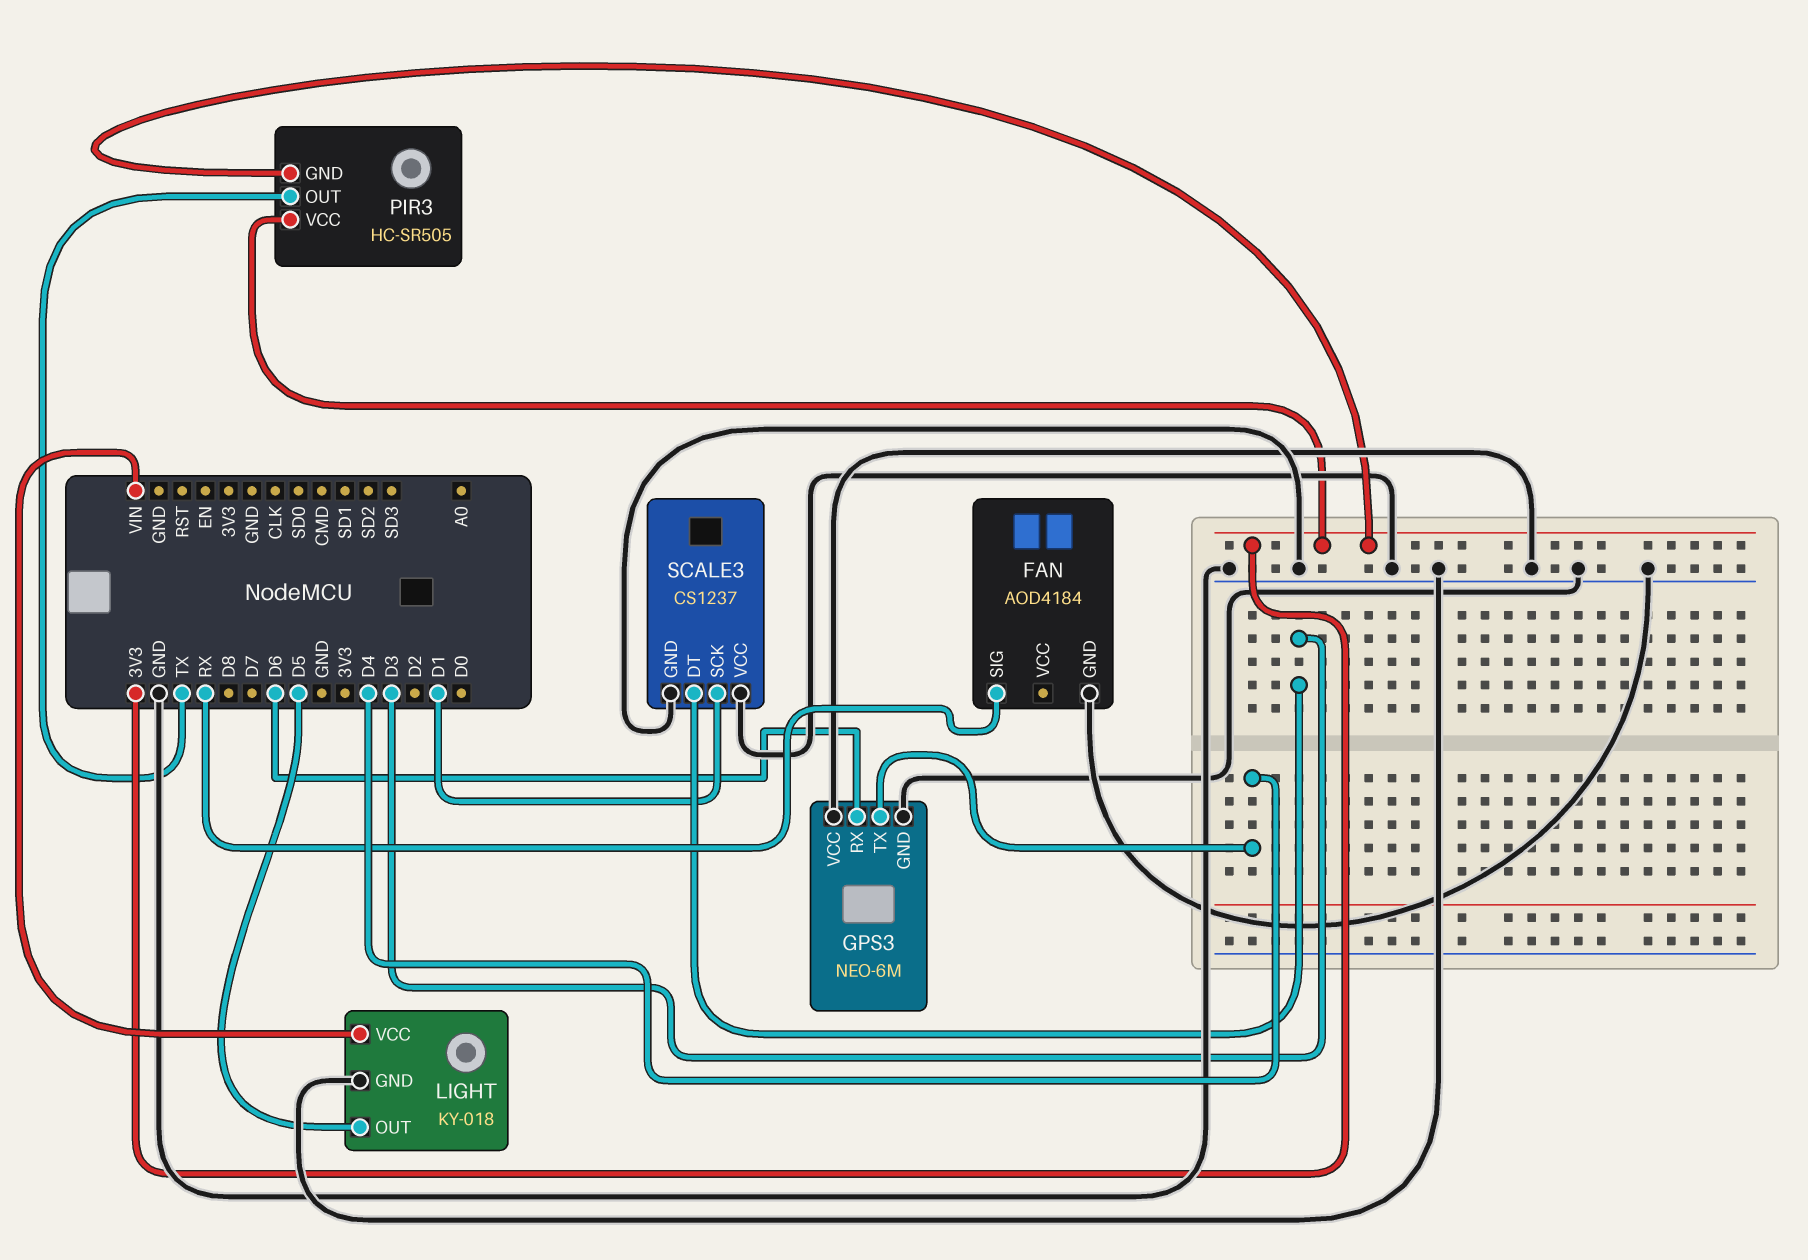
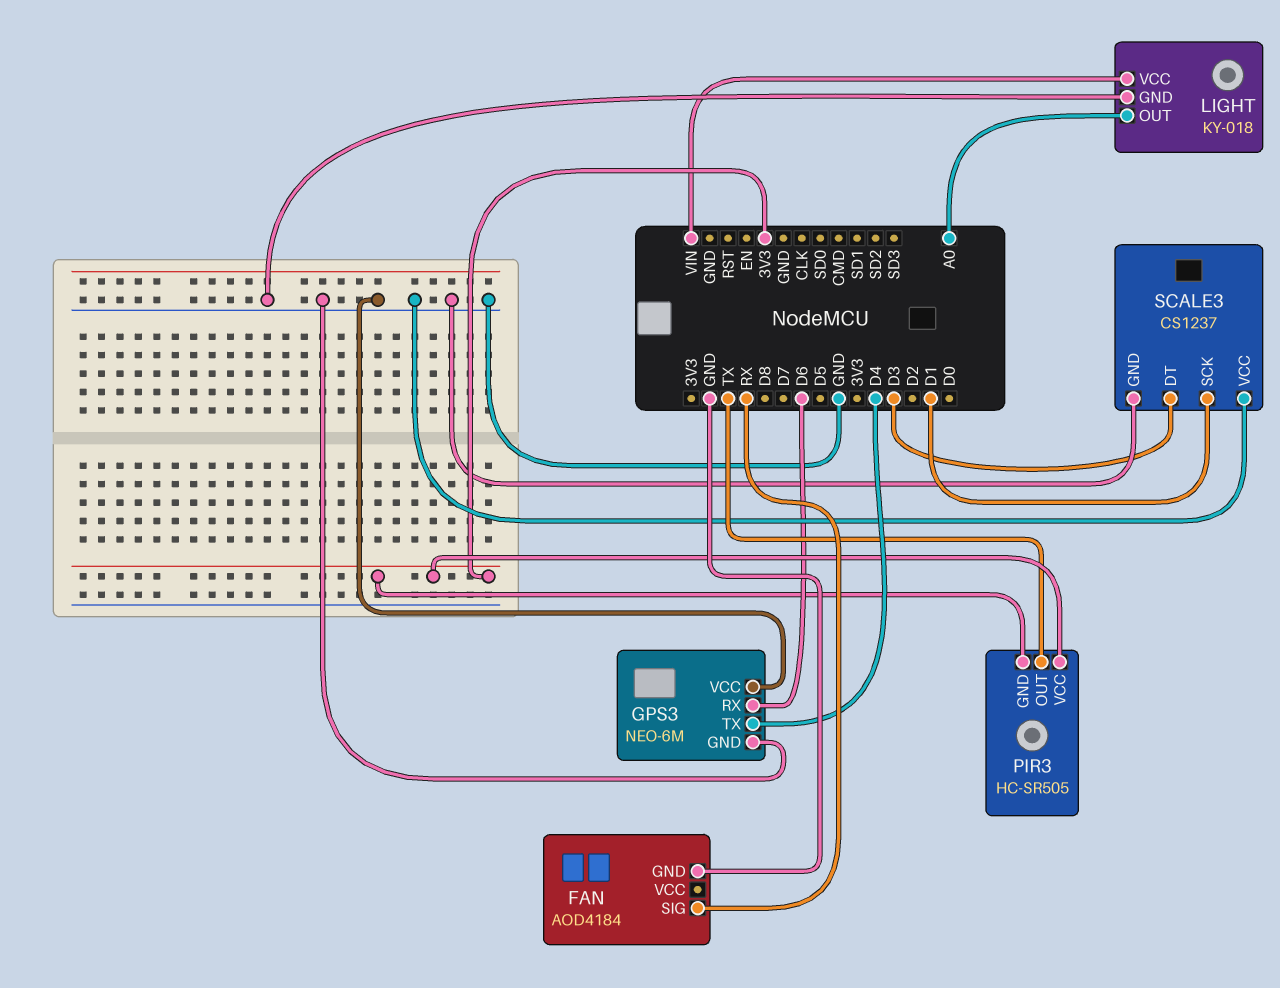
LIGHT pin OUT: D5 -> A0

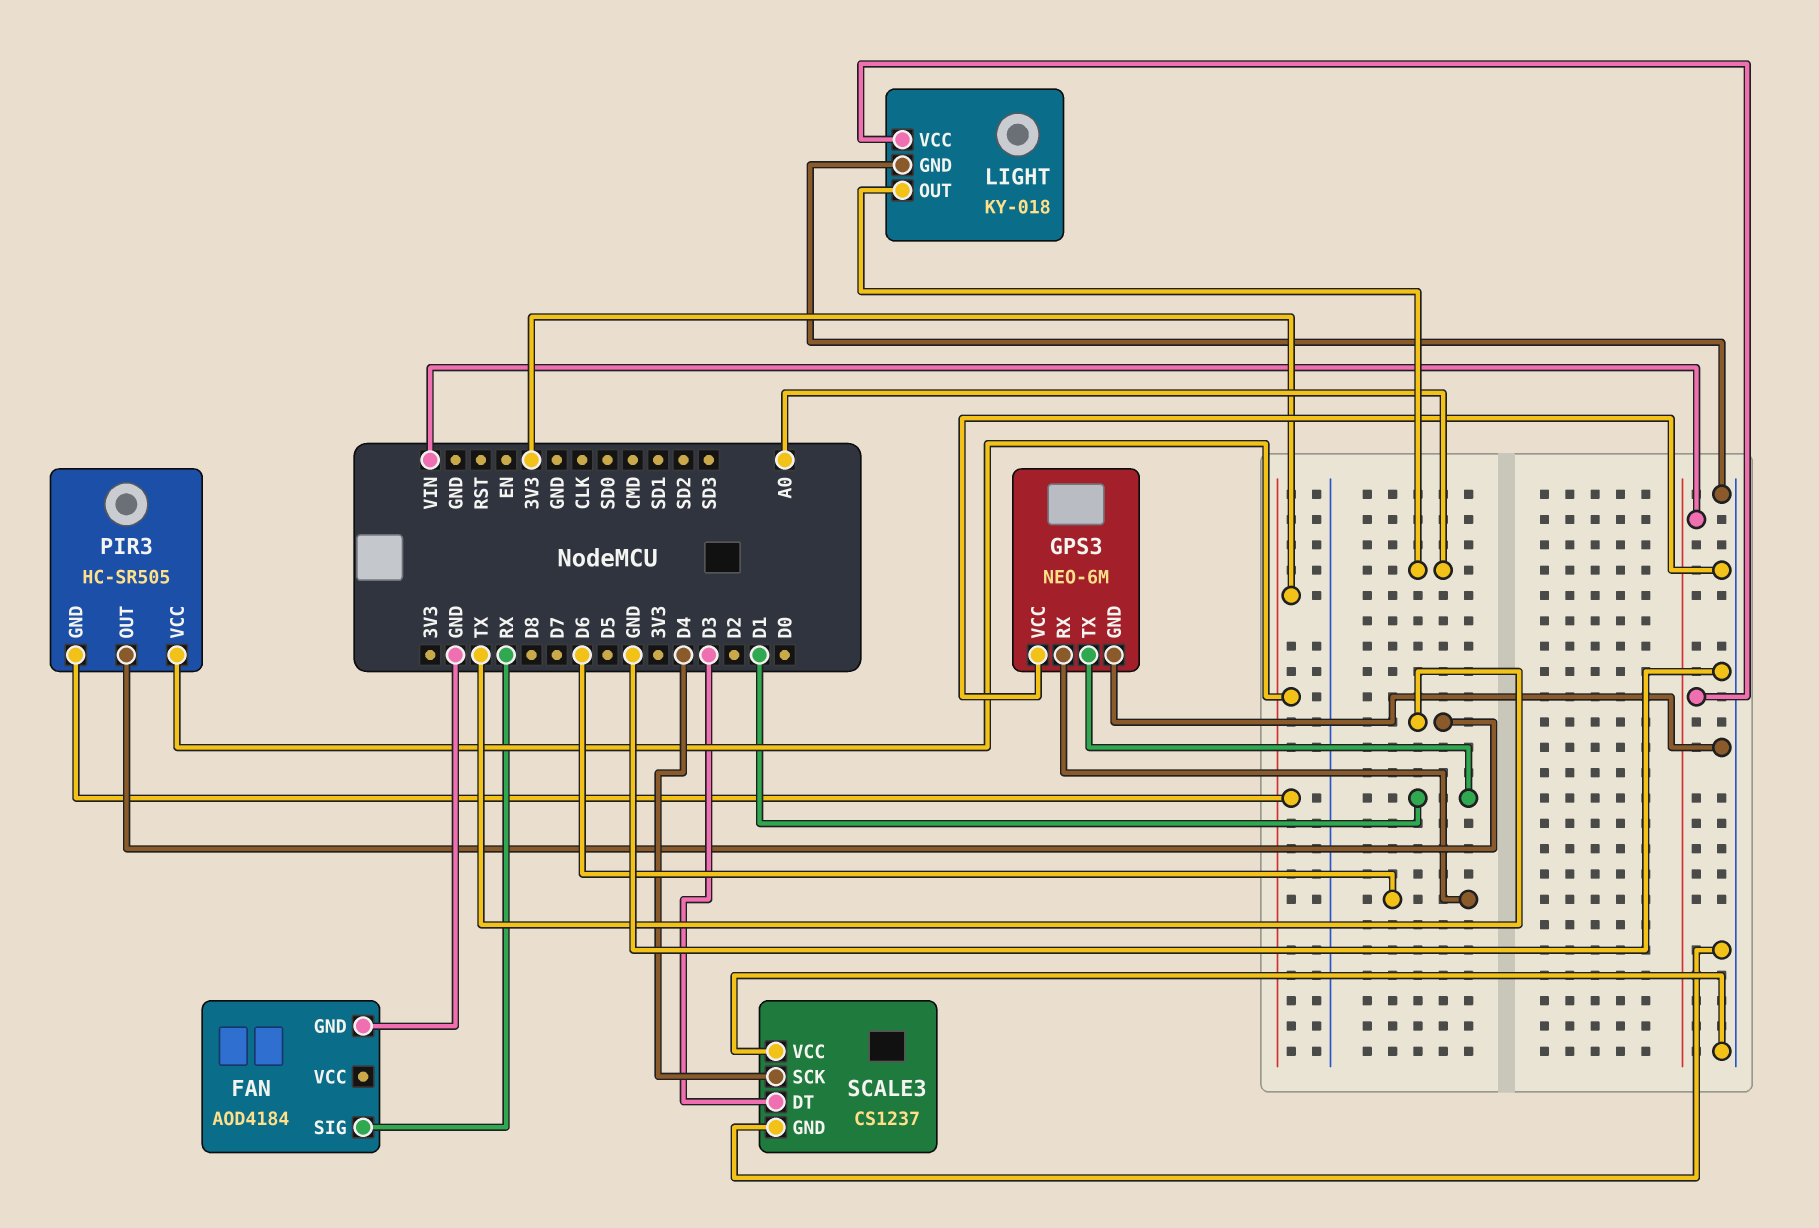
GPS3 pin TX: D4 -> D1
SCALE3 pin SCK: D1 -> D4

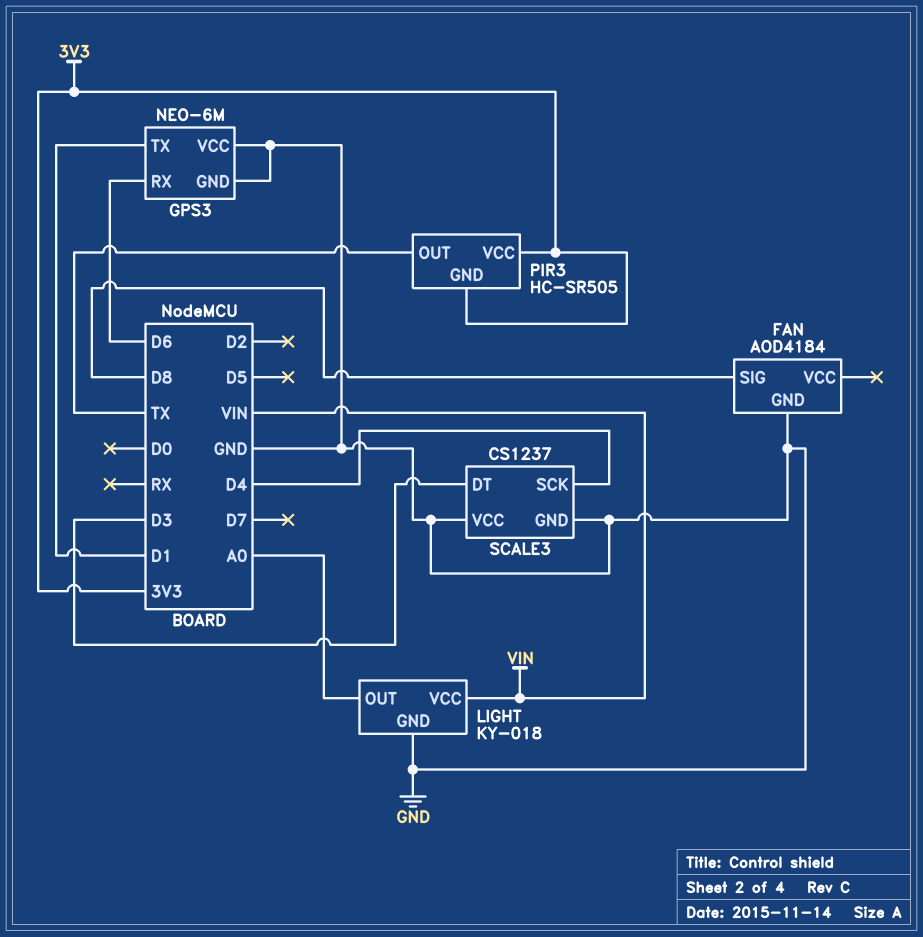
FAN pin SIG: RX -> D8

